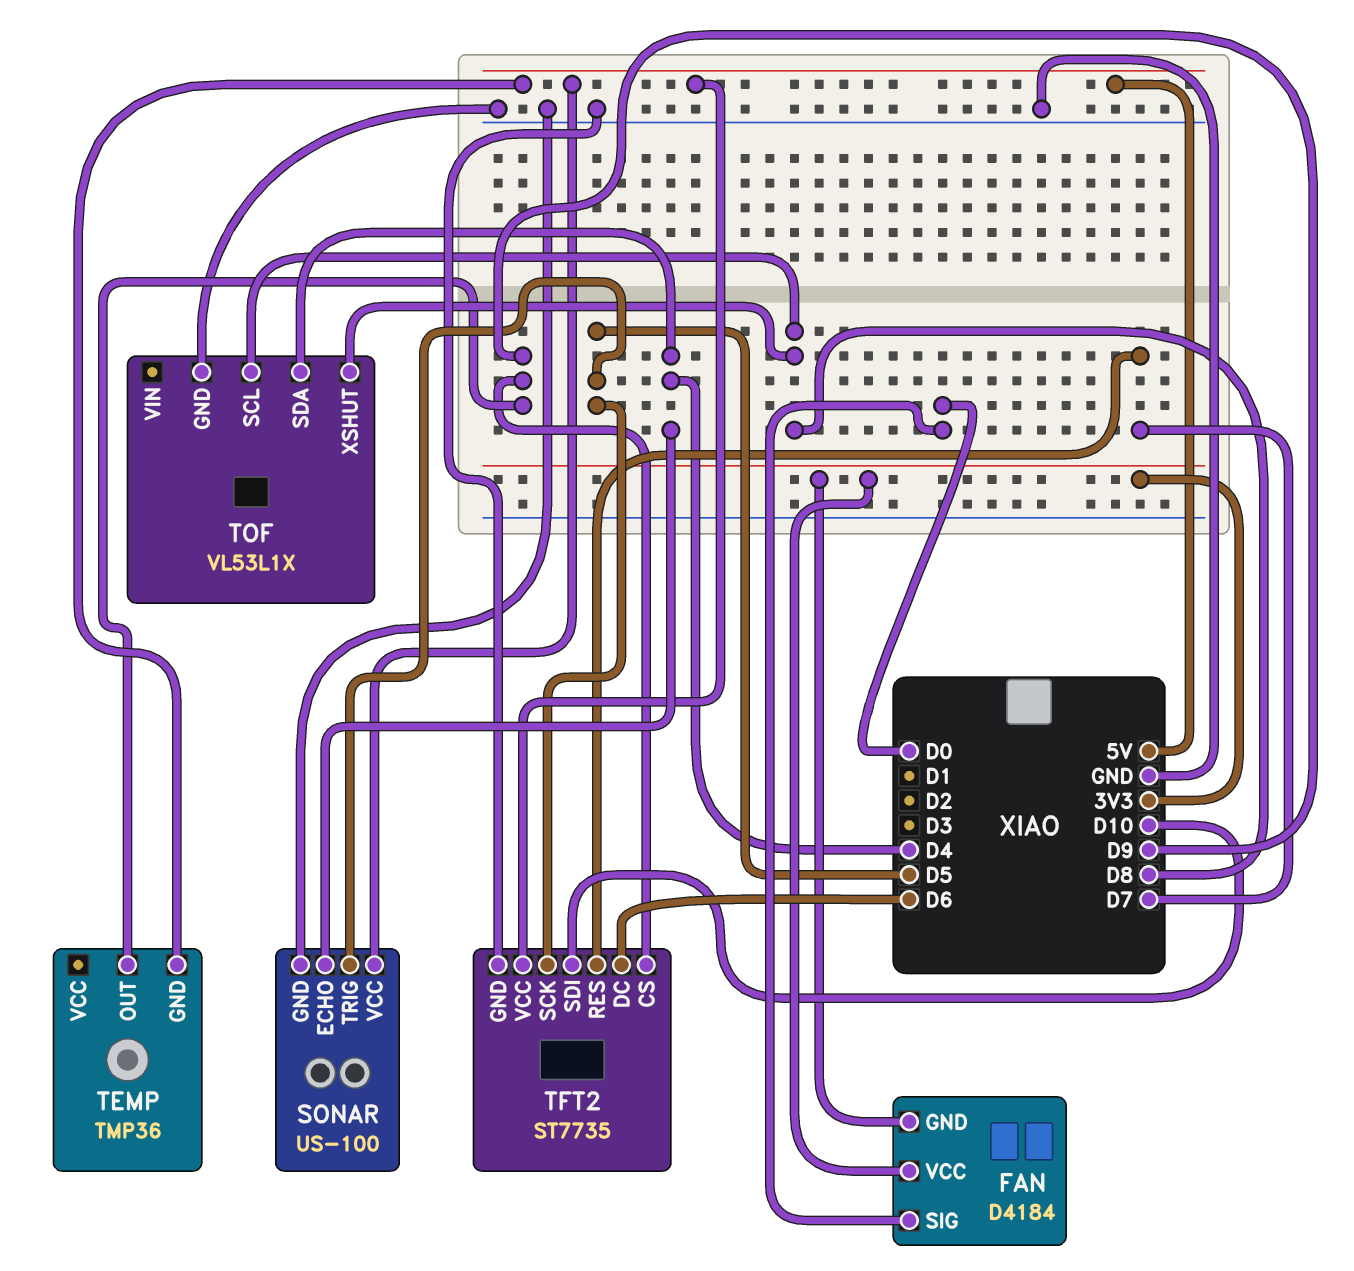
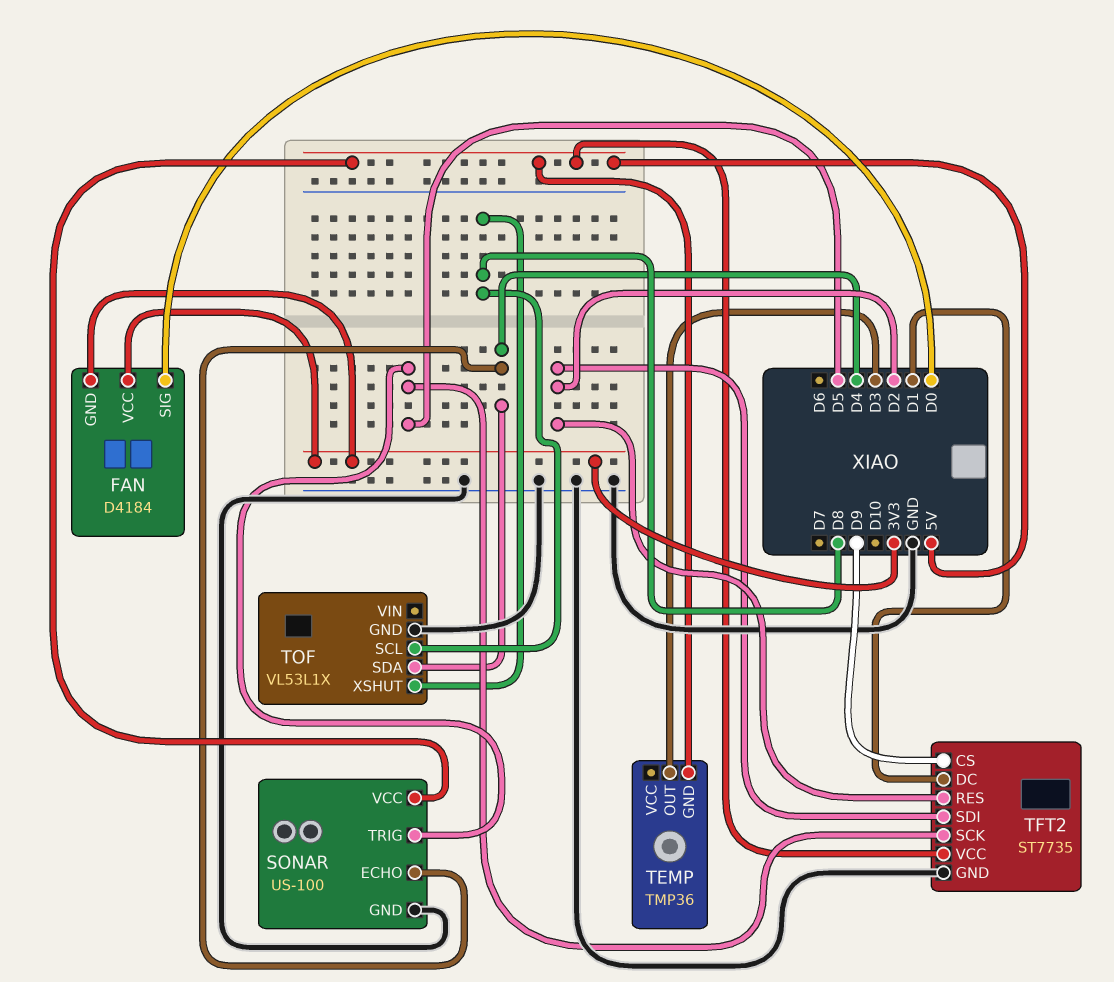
TEMP pin OUT: D9 -> D3
TFT2 pin DC: D6 -> D1
TFT2 pin RES: D7 -> D2
TFT2 pin SDI: D10 -> D2

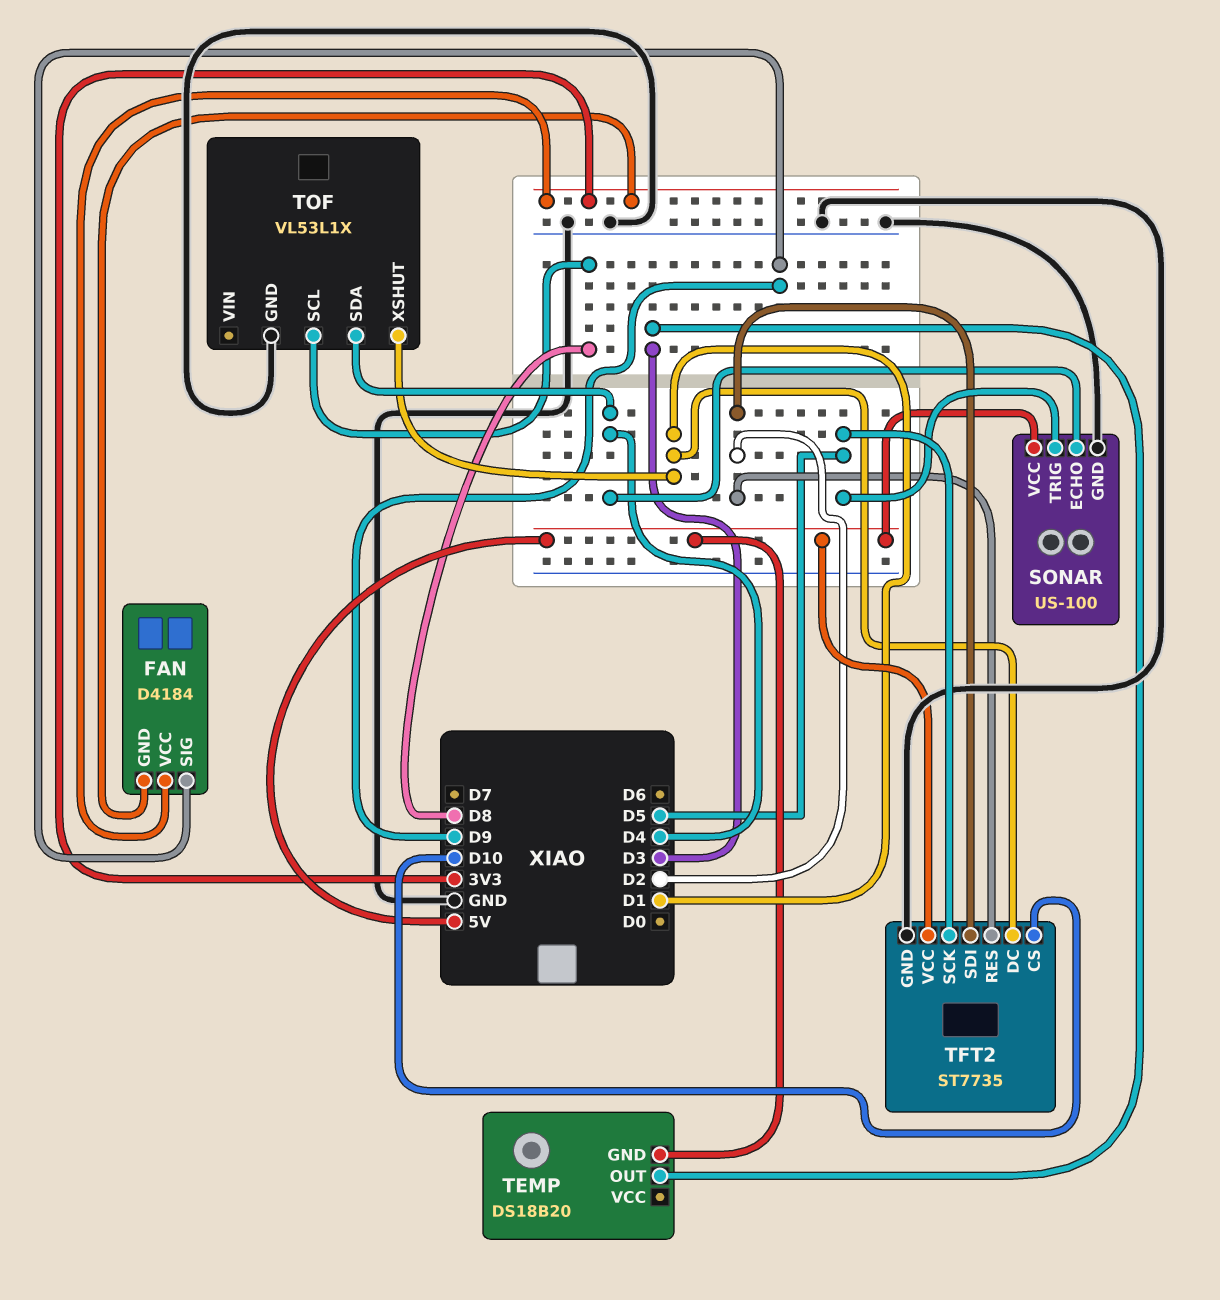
FAN pin SIG: D0 -> D9
TEMP: TMP36 -> DS18B20
TFT2 pin CS: D9 -> D10
TOF pin XSHUT: D8 -> D1

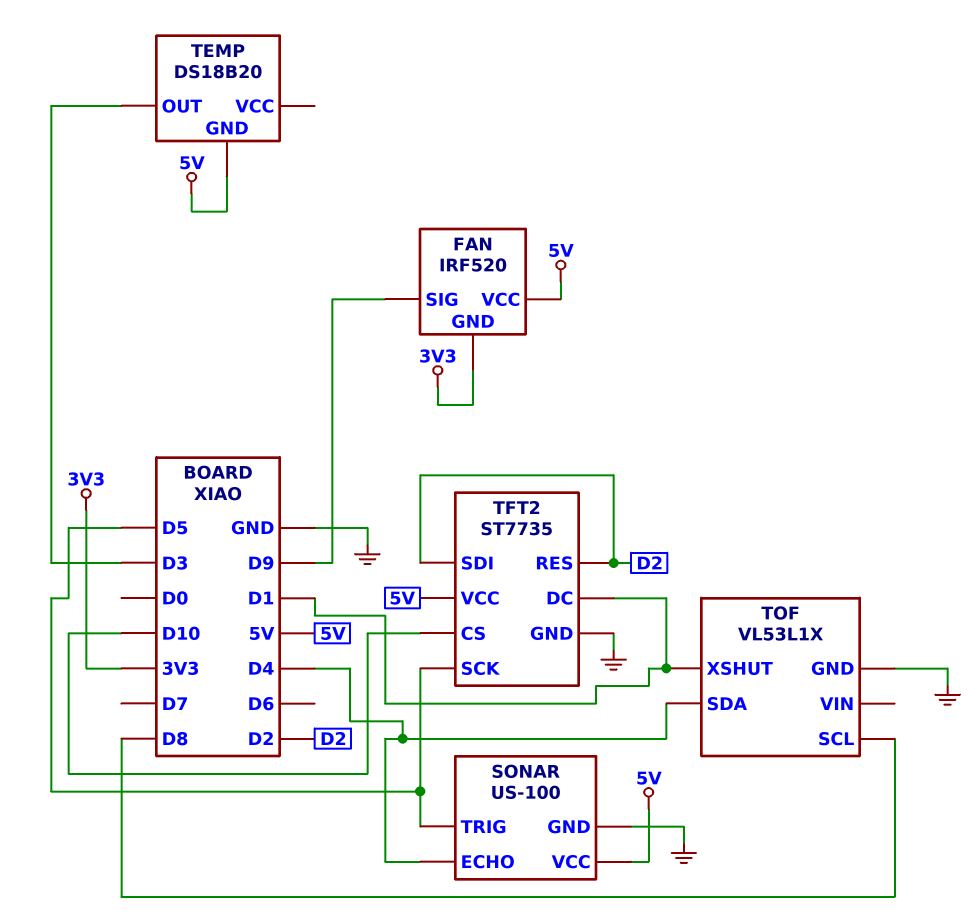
FAN: D4184 -> IRF520
FAN pin VCC: 3V3 -> 5V

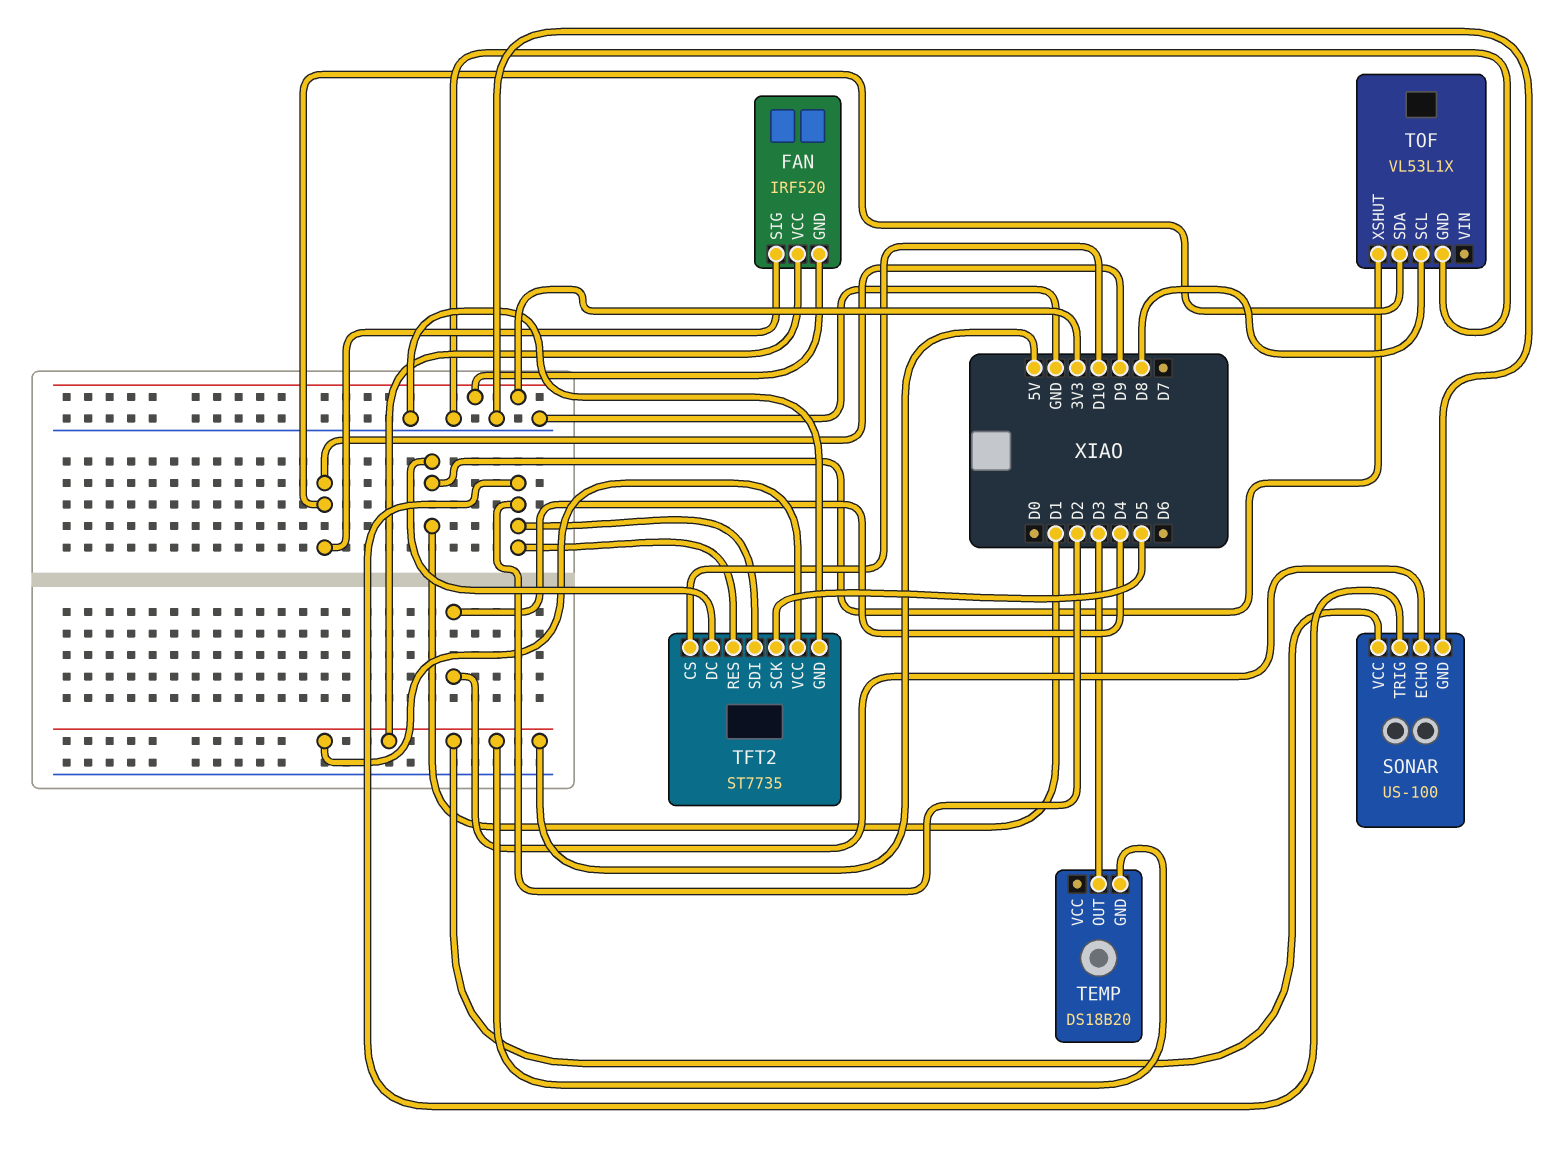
SONAR pin TRIG: D5 -> D2
TOF pin SDA: D4 -> D9

